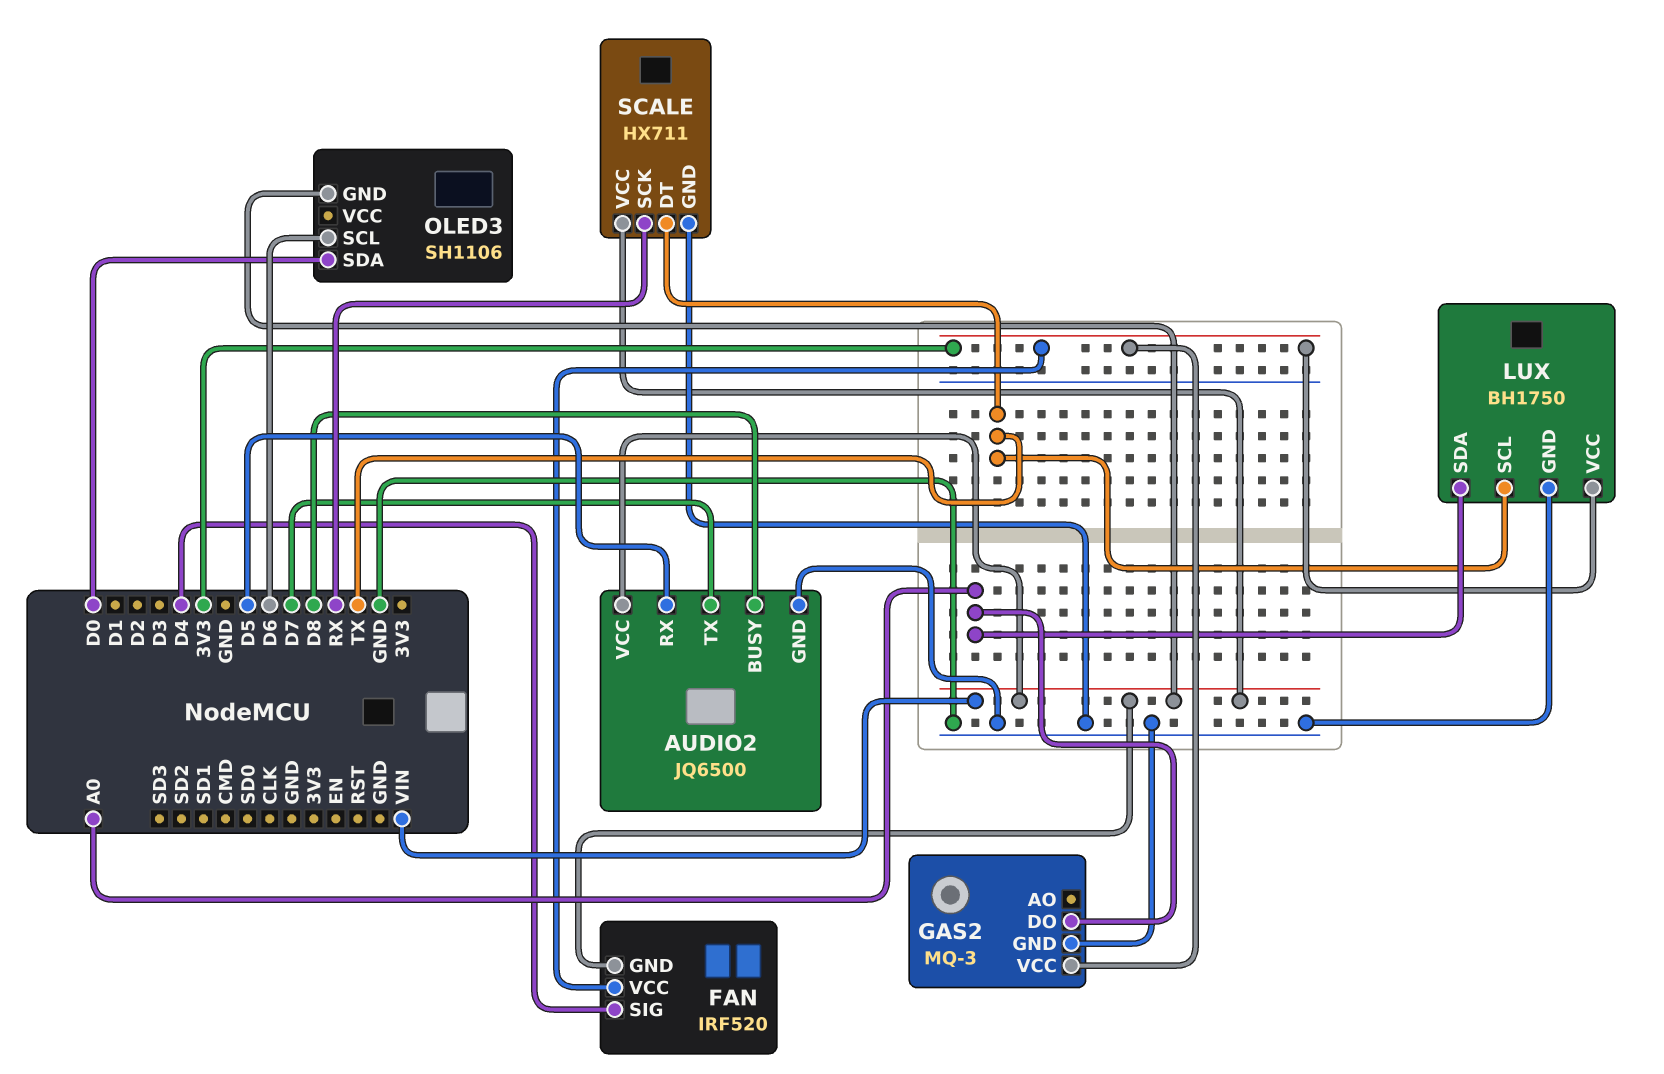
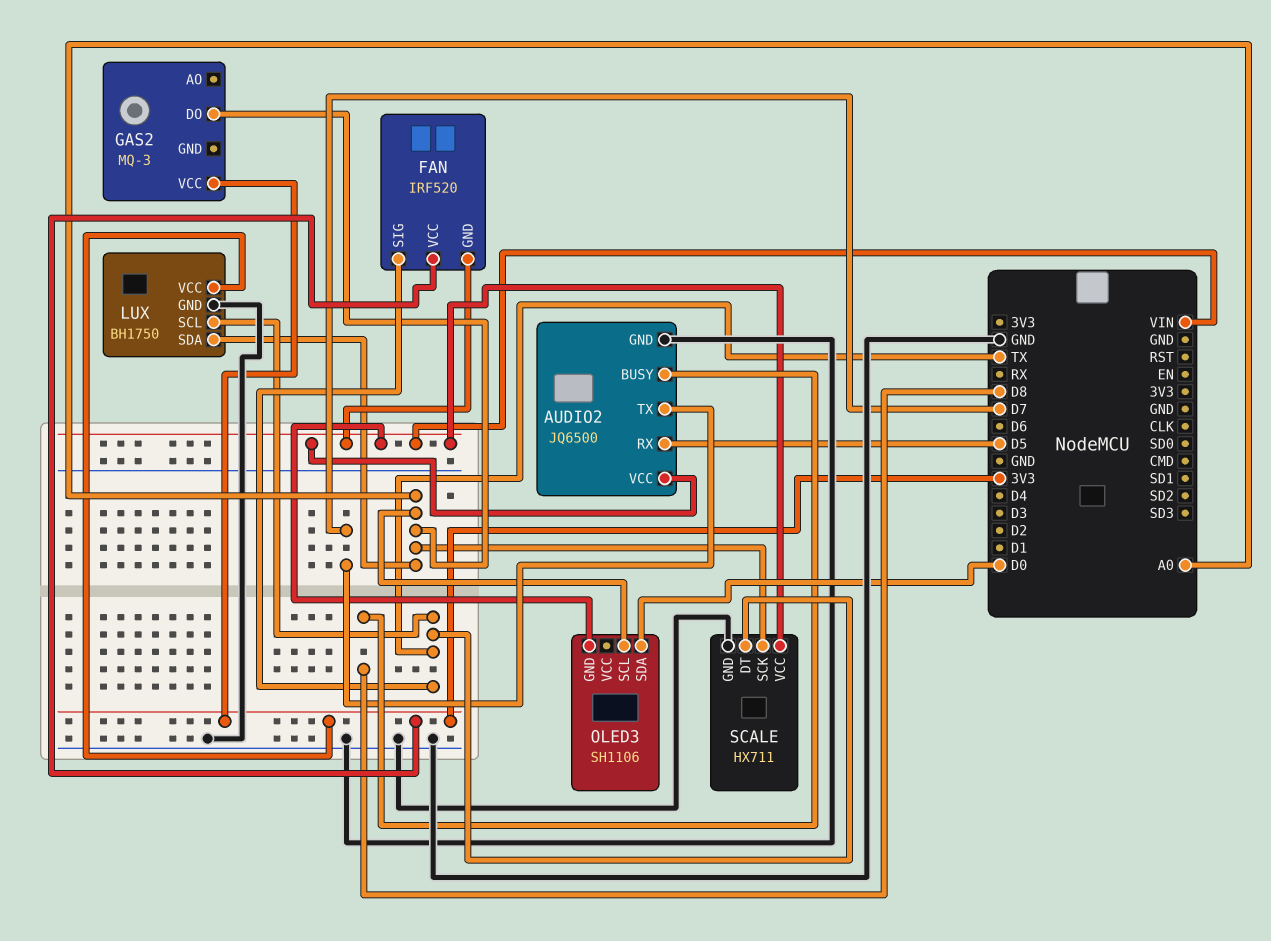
FAN pin SIG: D4 -> TX
GAS2 pin GND: GND -> none
OLED3 pin SCL: D6 -> A0
SCALE pin SCK: RX -> A0

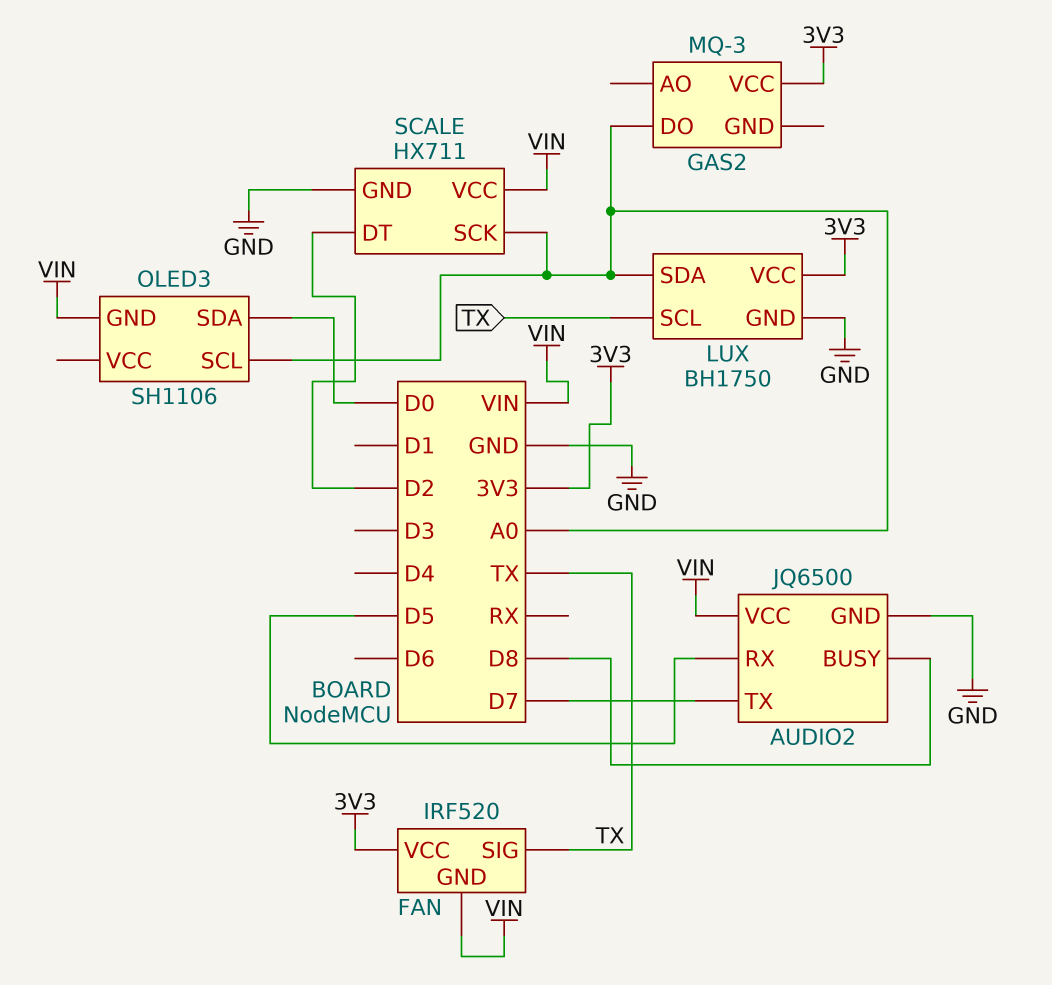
SCALE pin DT: TX -> D2

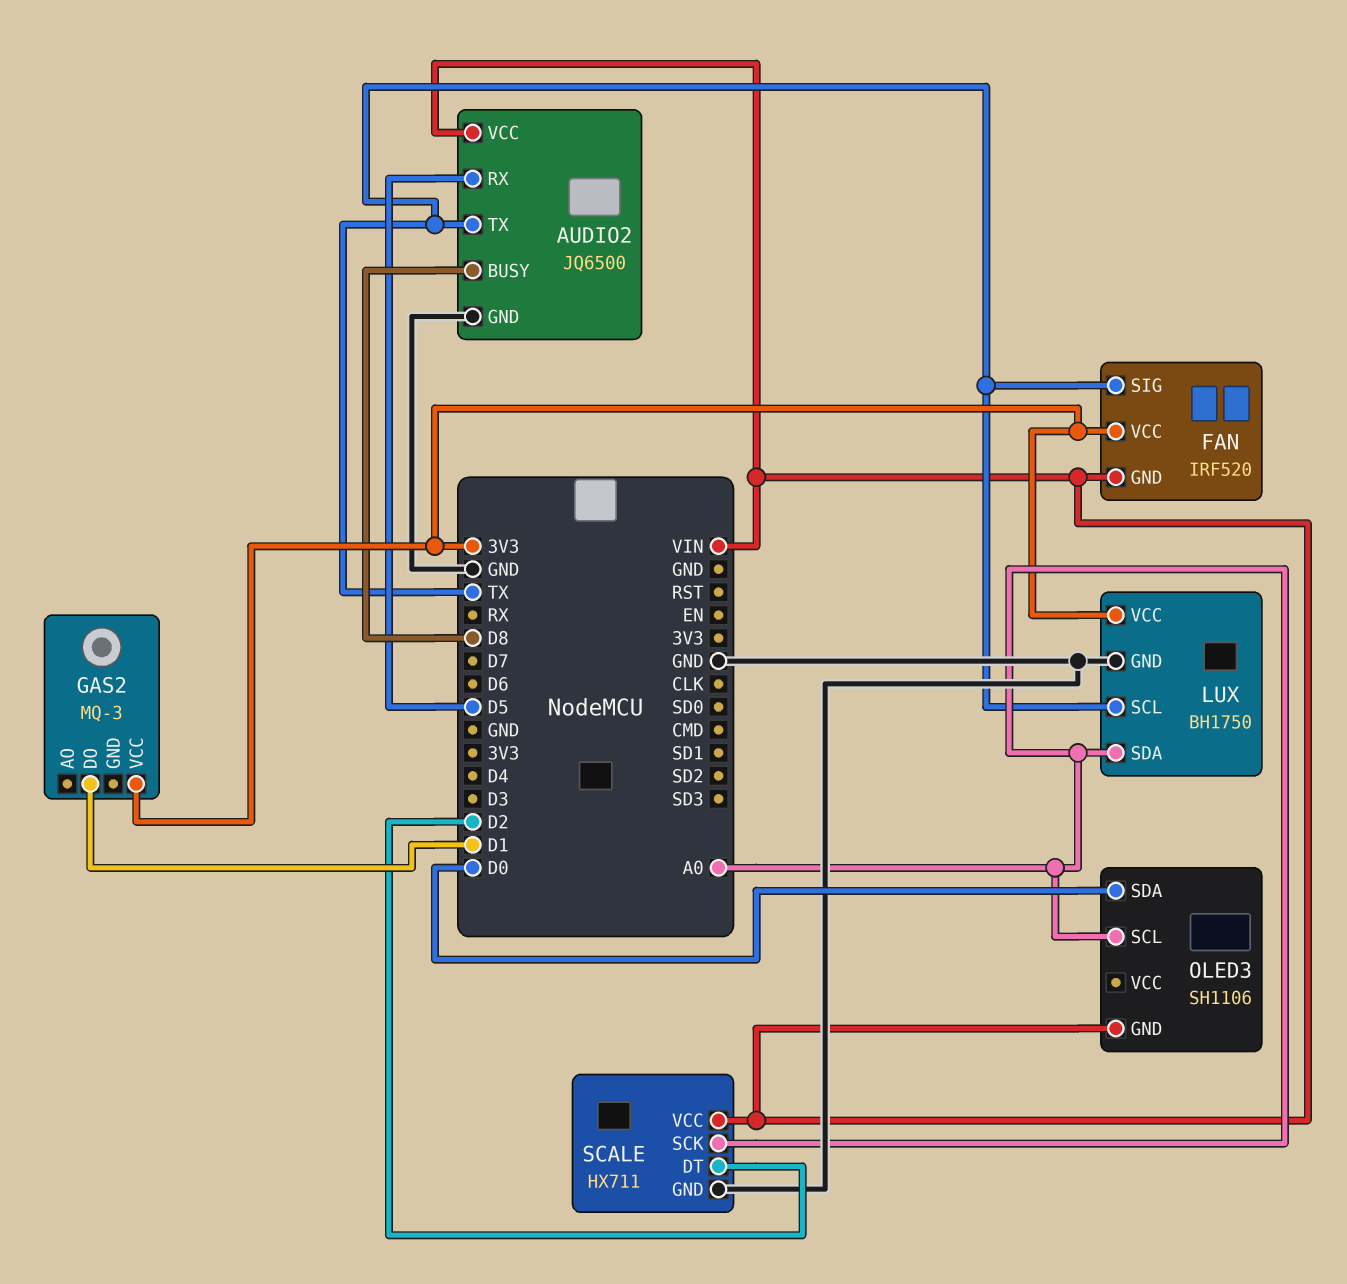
AUDIO2 pin TX: D7 -> TX
GAS2 pin DO: A0 -> D1

